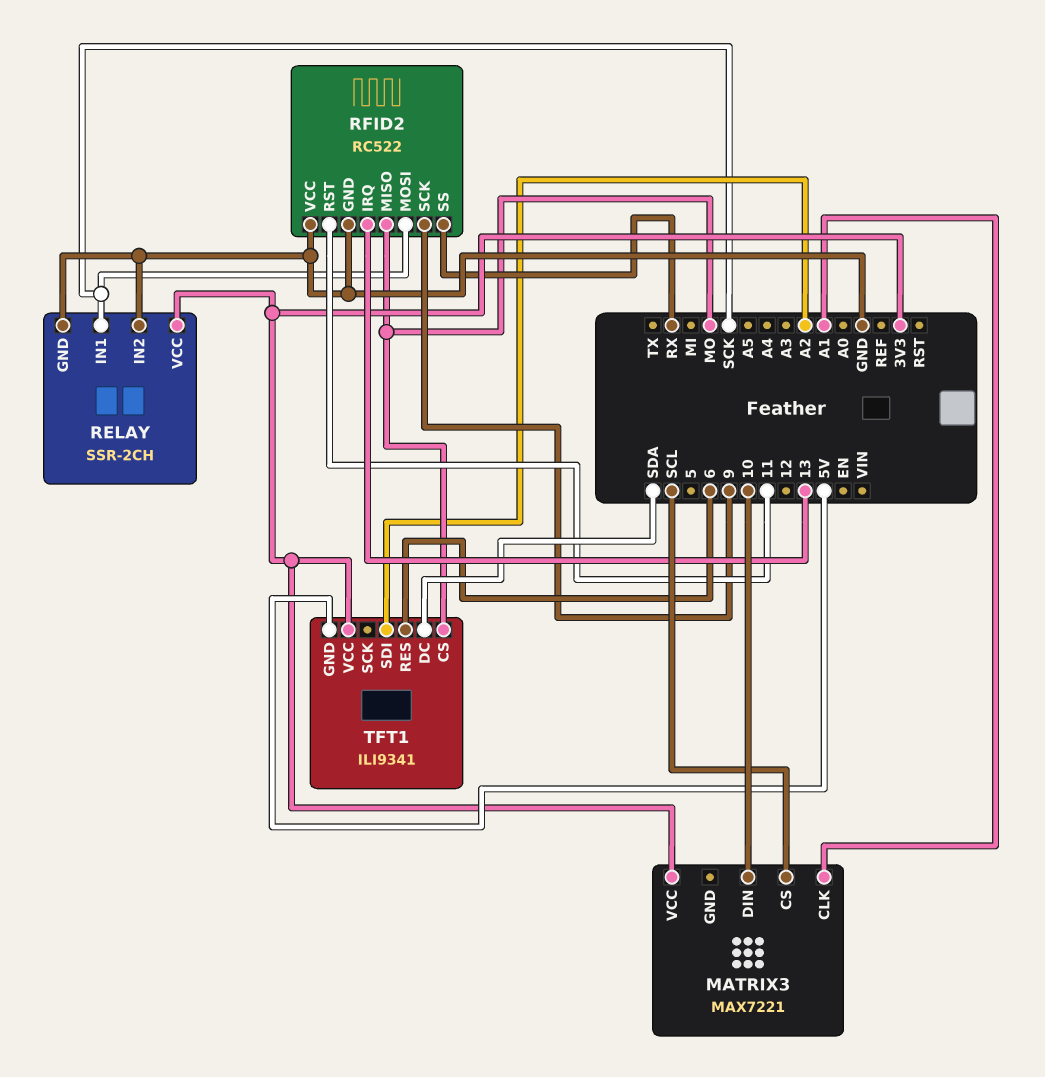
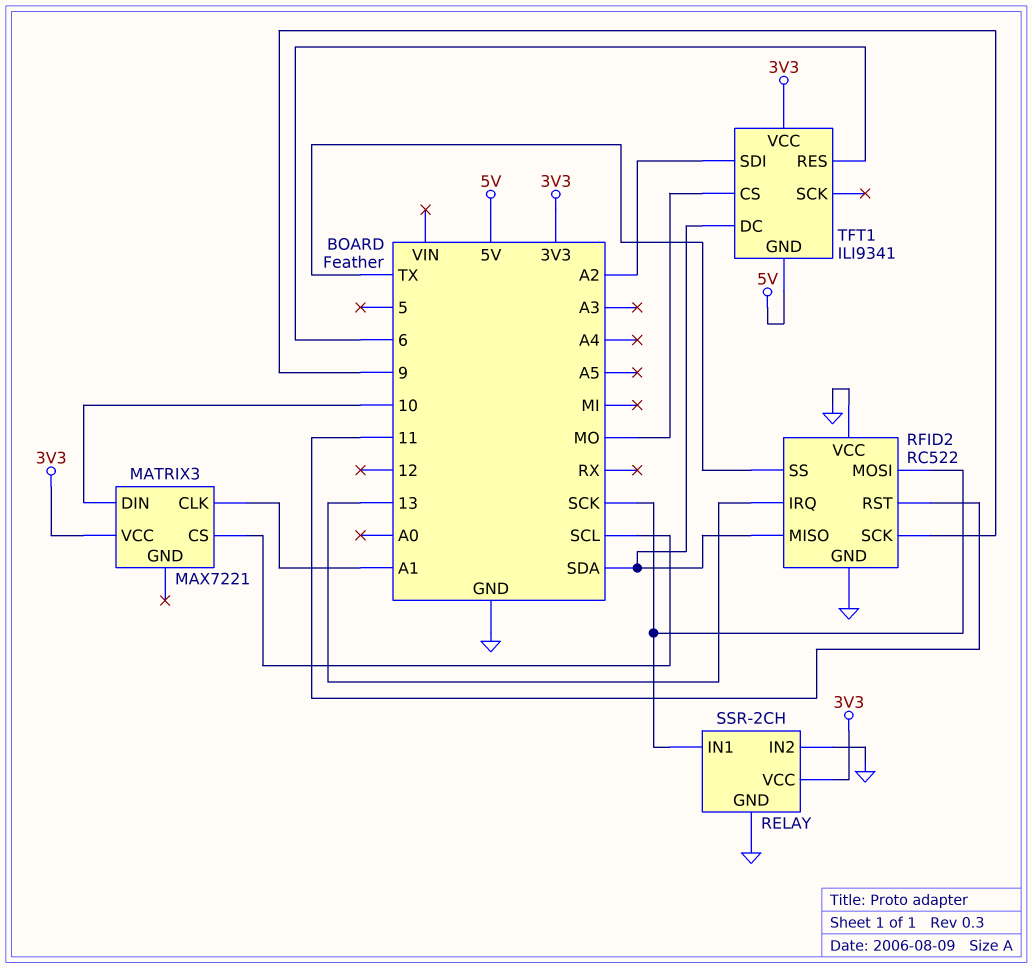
RFID2 pin MISO: MO -> SDA
RFID2 pin SS: RX -> TX

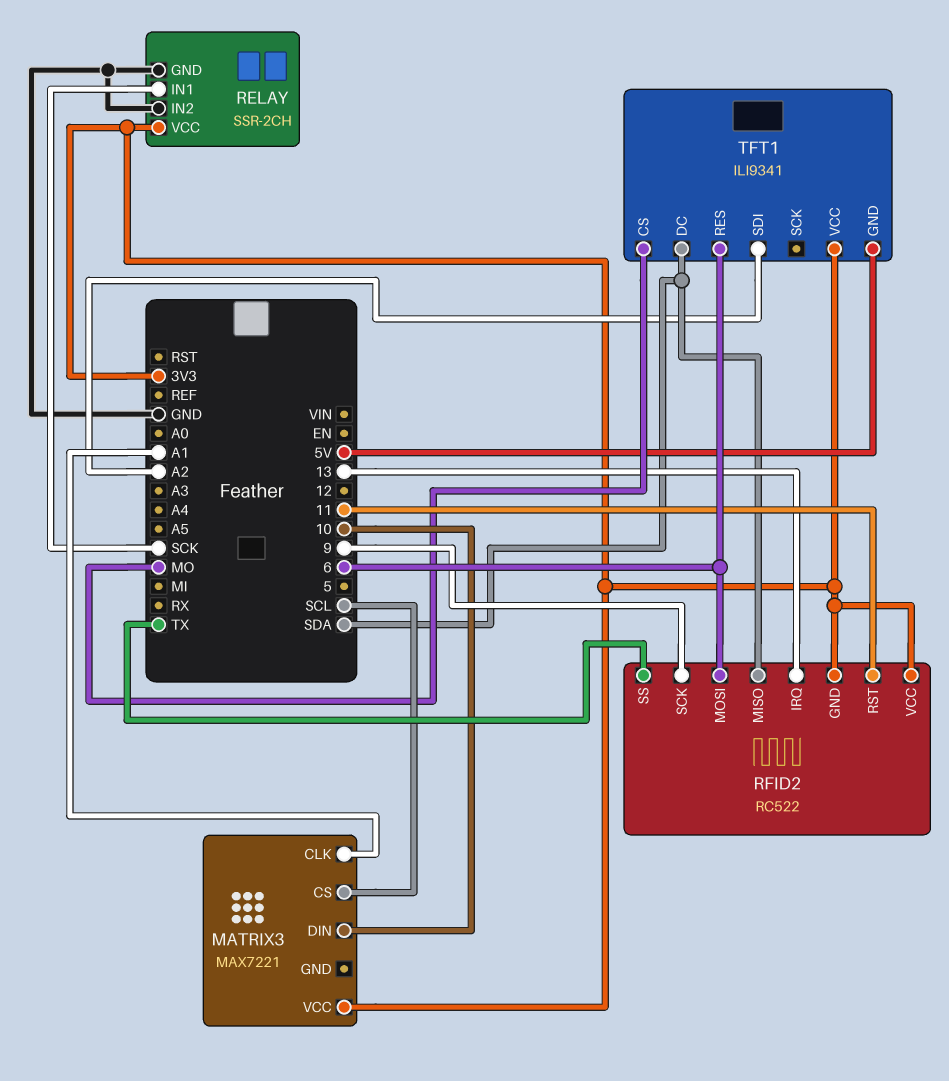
RFID2 pin GND: GND -> 3V3
RFID2 pin MOSI: SCK -> 6
RFID2 pin VCC: GND -> 3V3

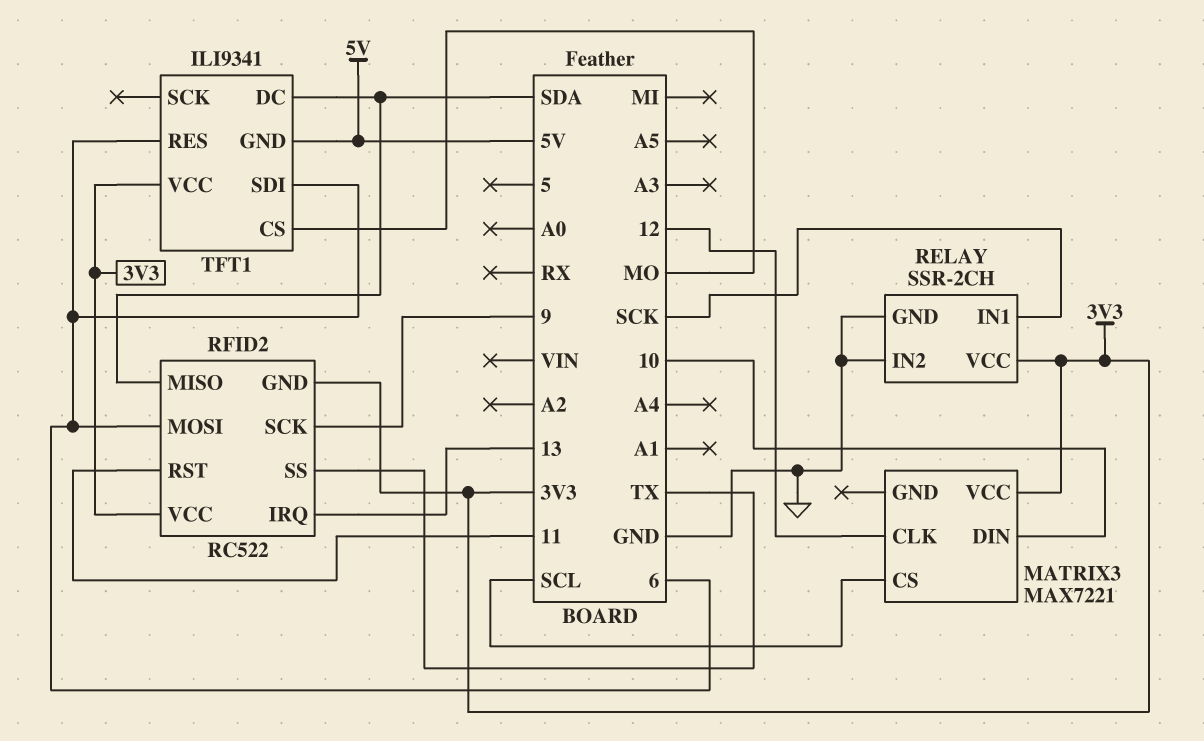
MATRIX3 pin CLK: A1 -> 12
TFT1 pin SDI: A2 -> 6

